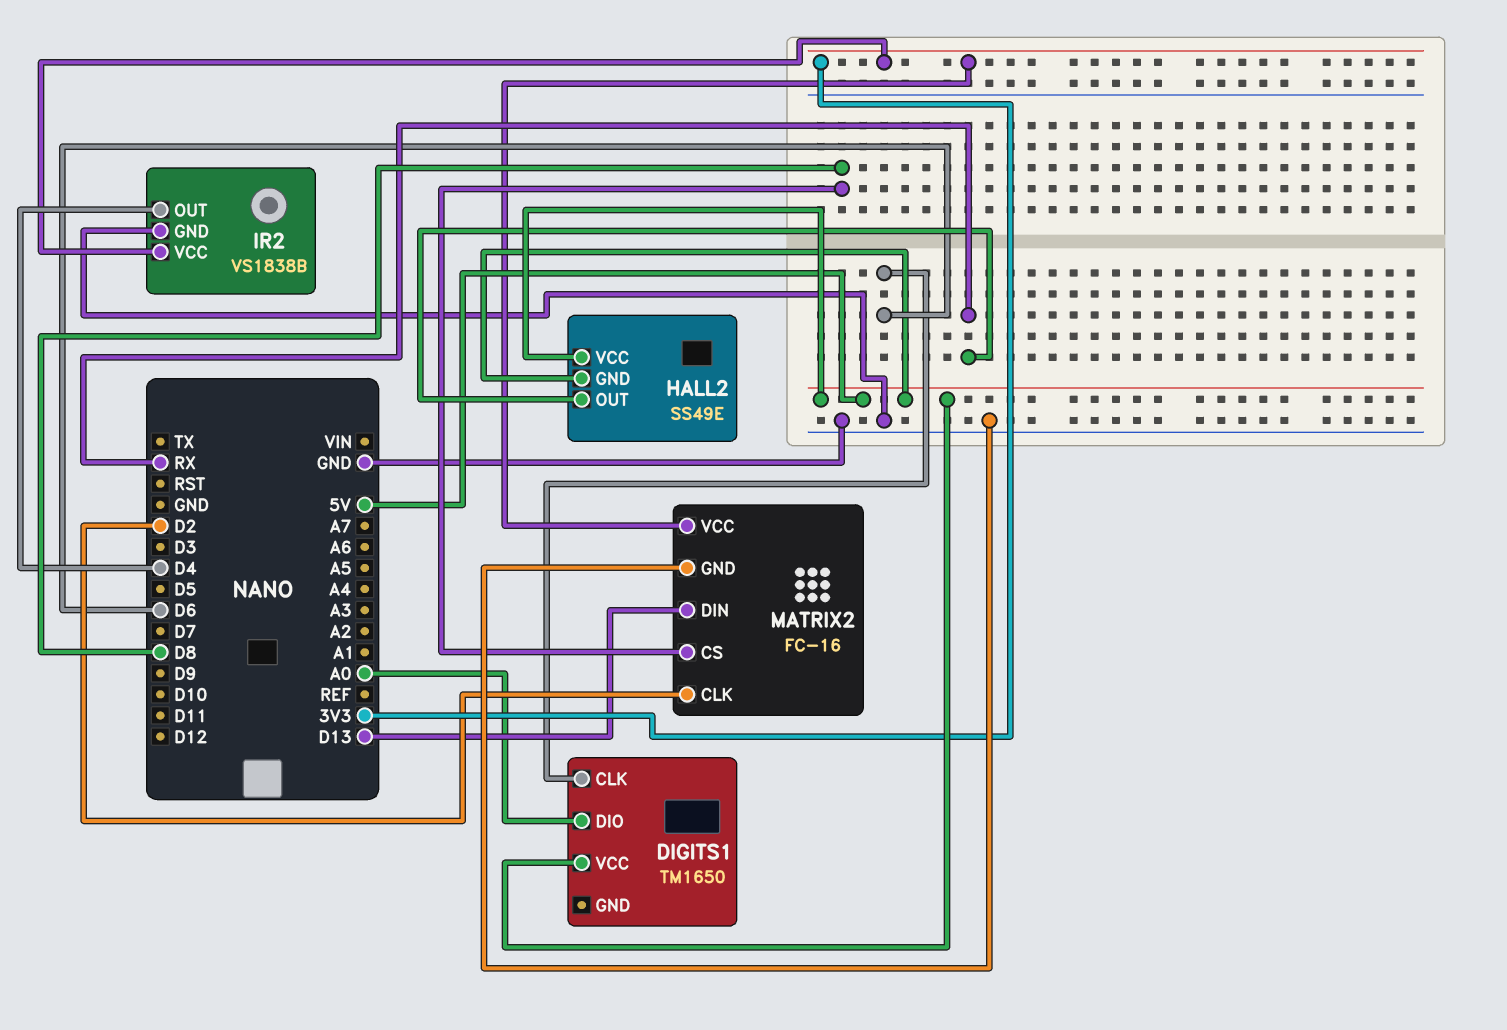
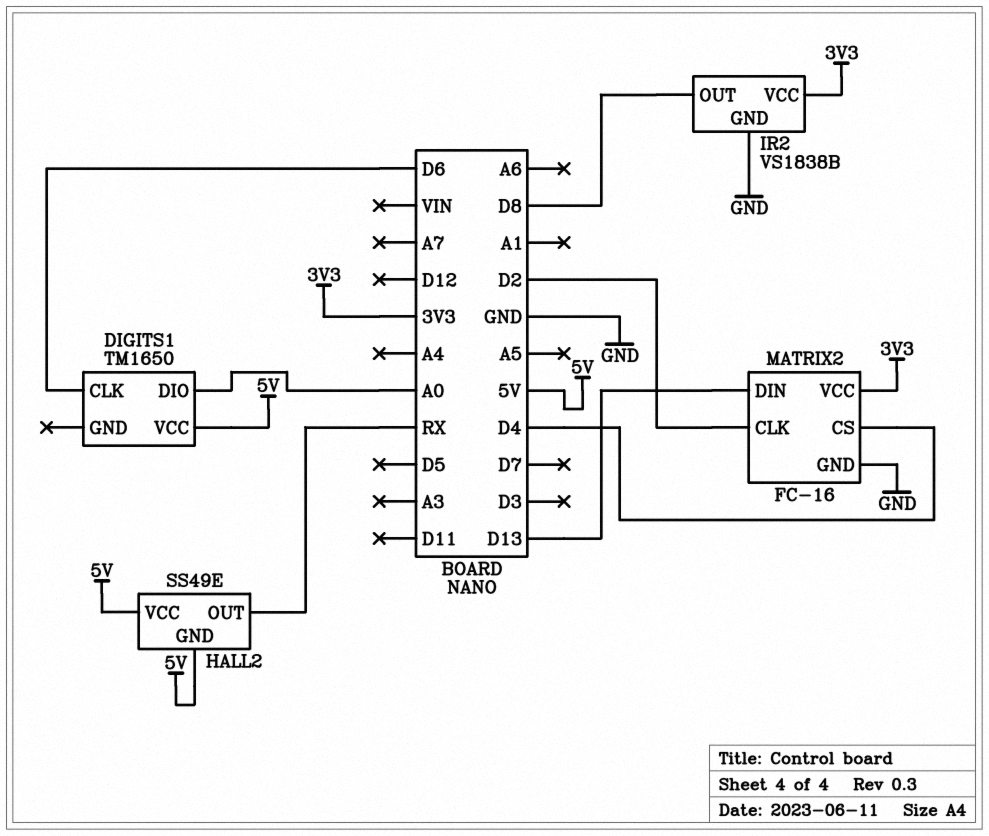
IR2 pin OUT: D4 -> D8
MATRIX2 pin CS: D8 -> D4

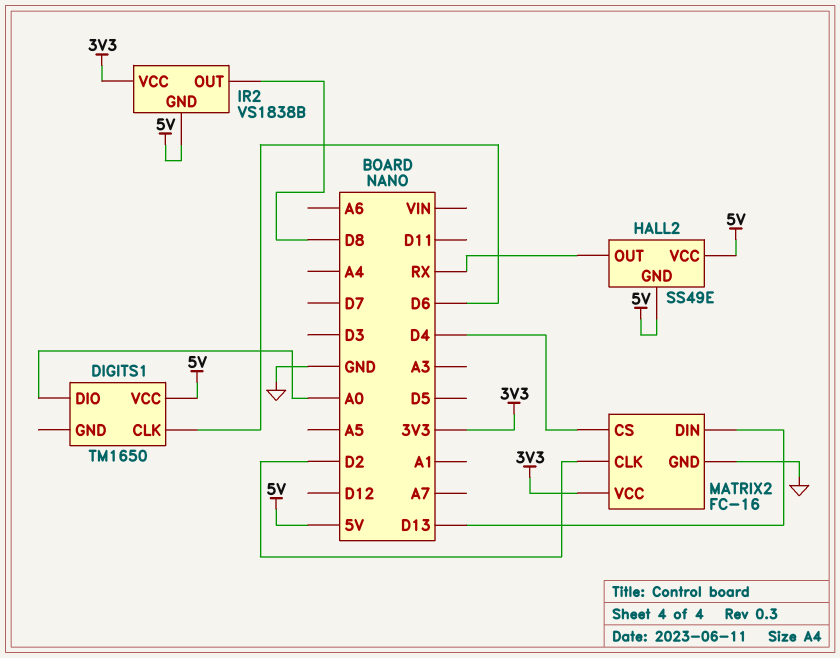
IR2 pin GND: GND -> 5V

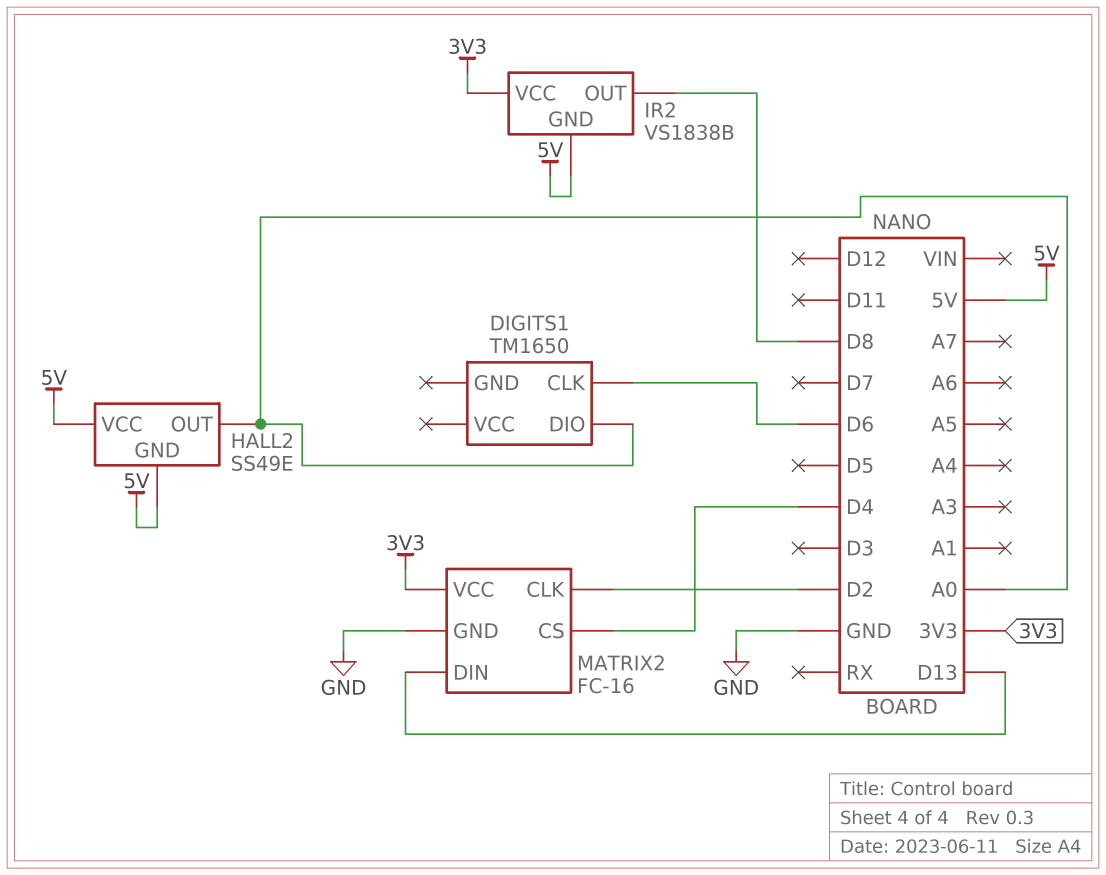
DIGITS1 pin VCC: 5V -> none
HALL2 pin OUT: RX -> A0

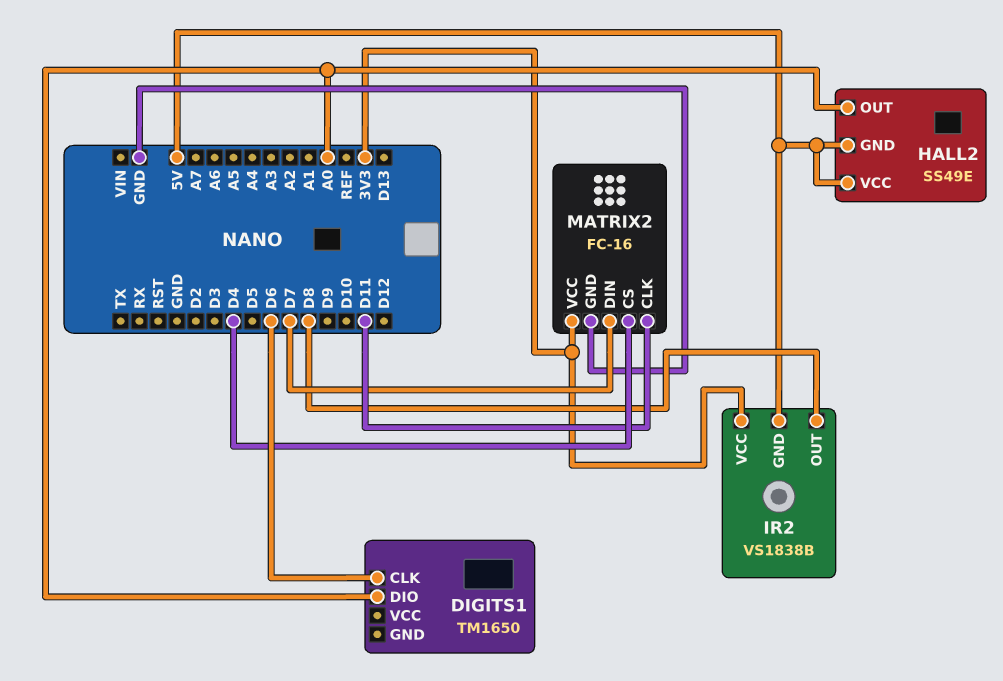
MATRIX2 pin CLK: D2 -> D11
MATRIX2 pin DIN: D13 -> D7

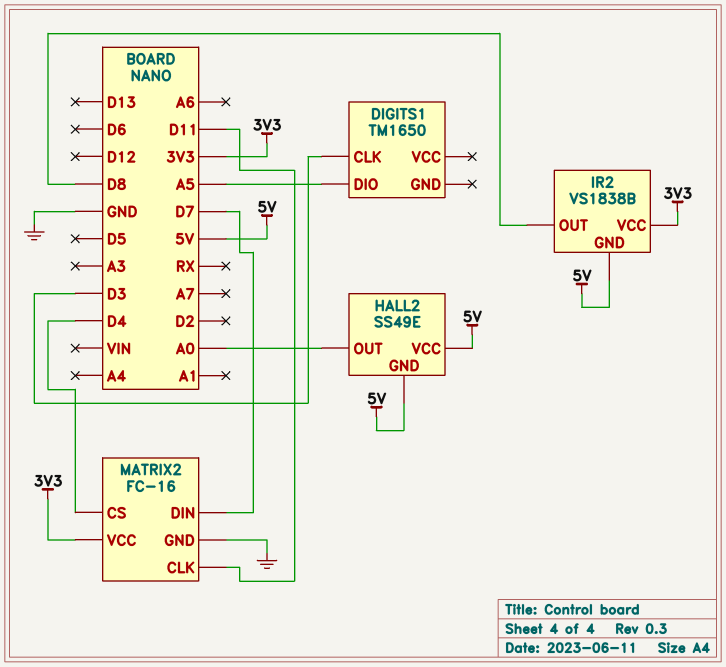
DIGITS1 pin CLK: D6 -> D3
DIGITS1 pin DIO: A0 -> A5

